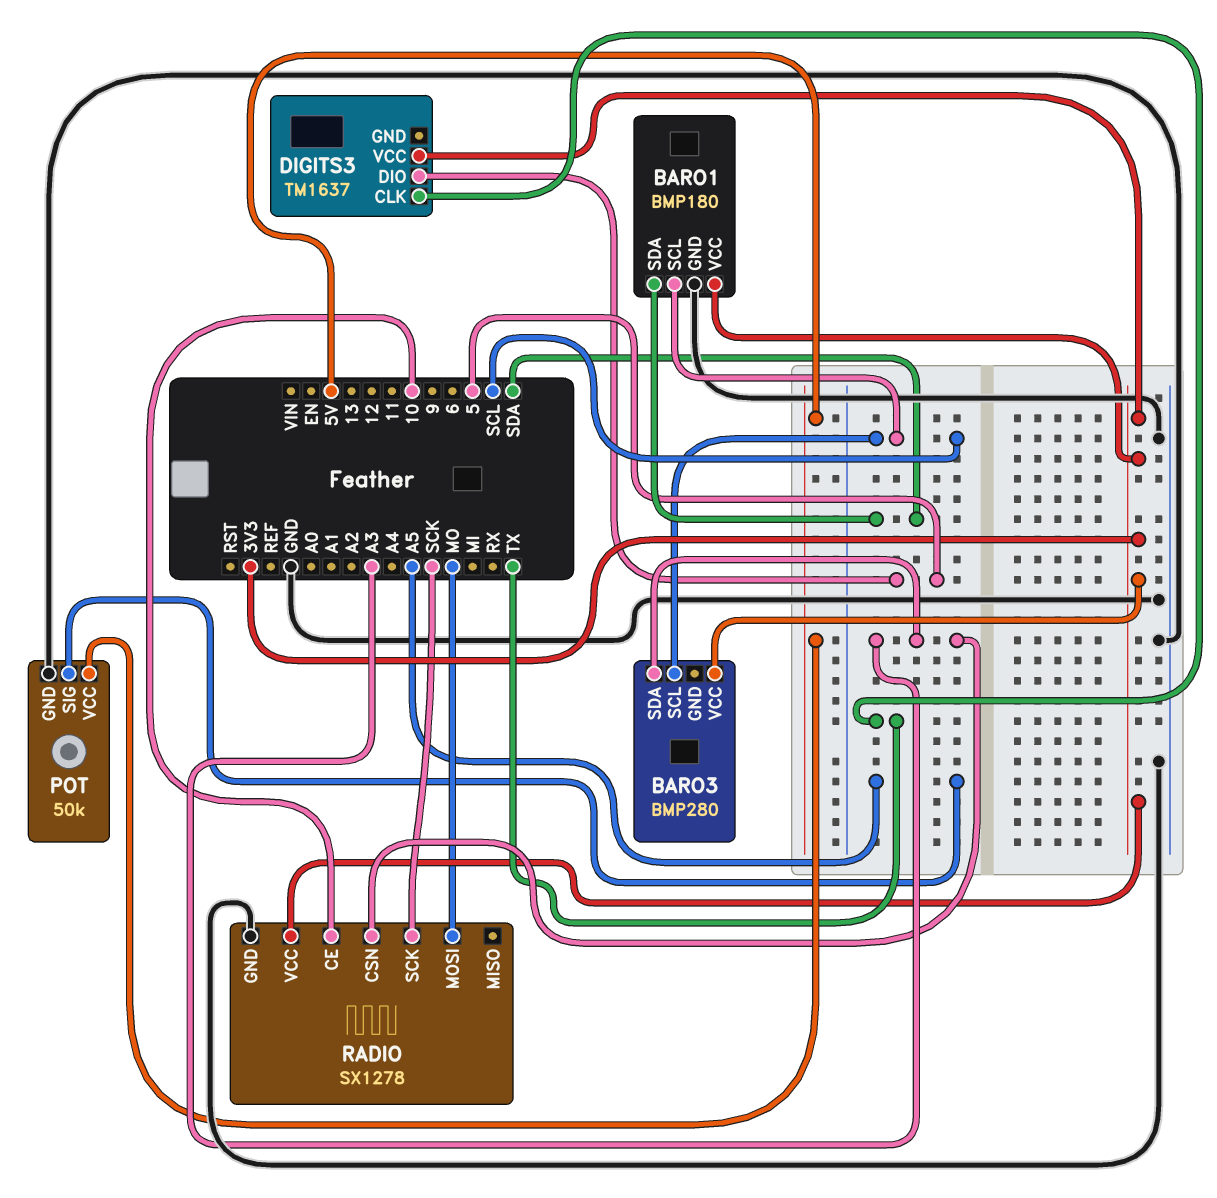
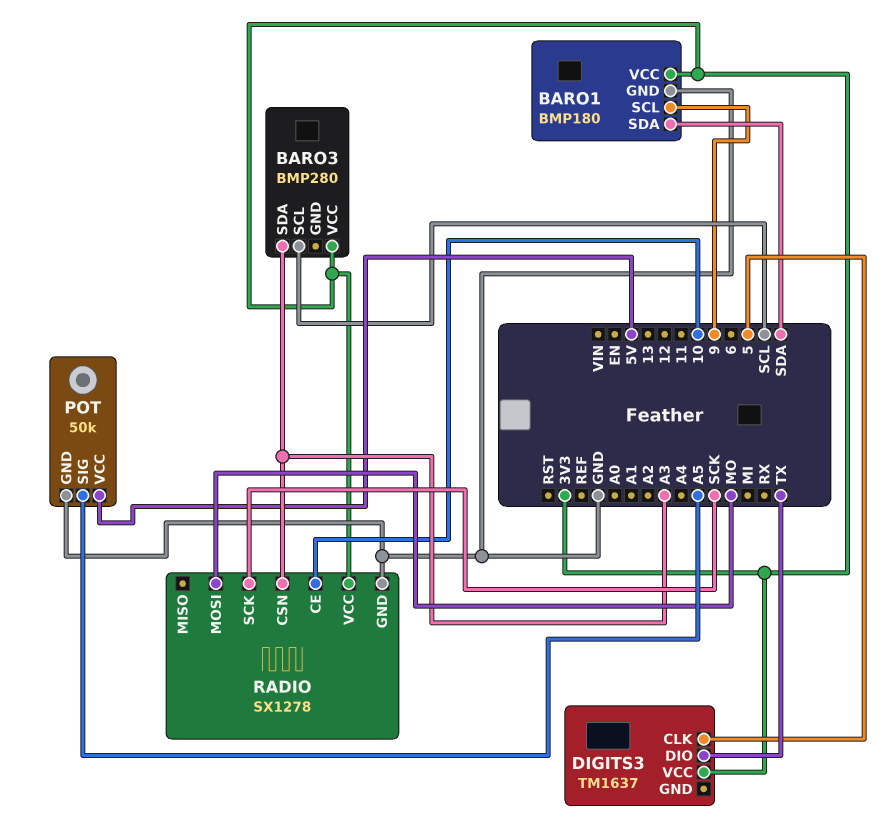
BARO1 pin SCL: SCL -> 9
DIGITS3 pin CLK: TX -> 5
DIGITS3 pin DIO: 5 -> TX

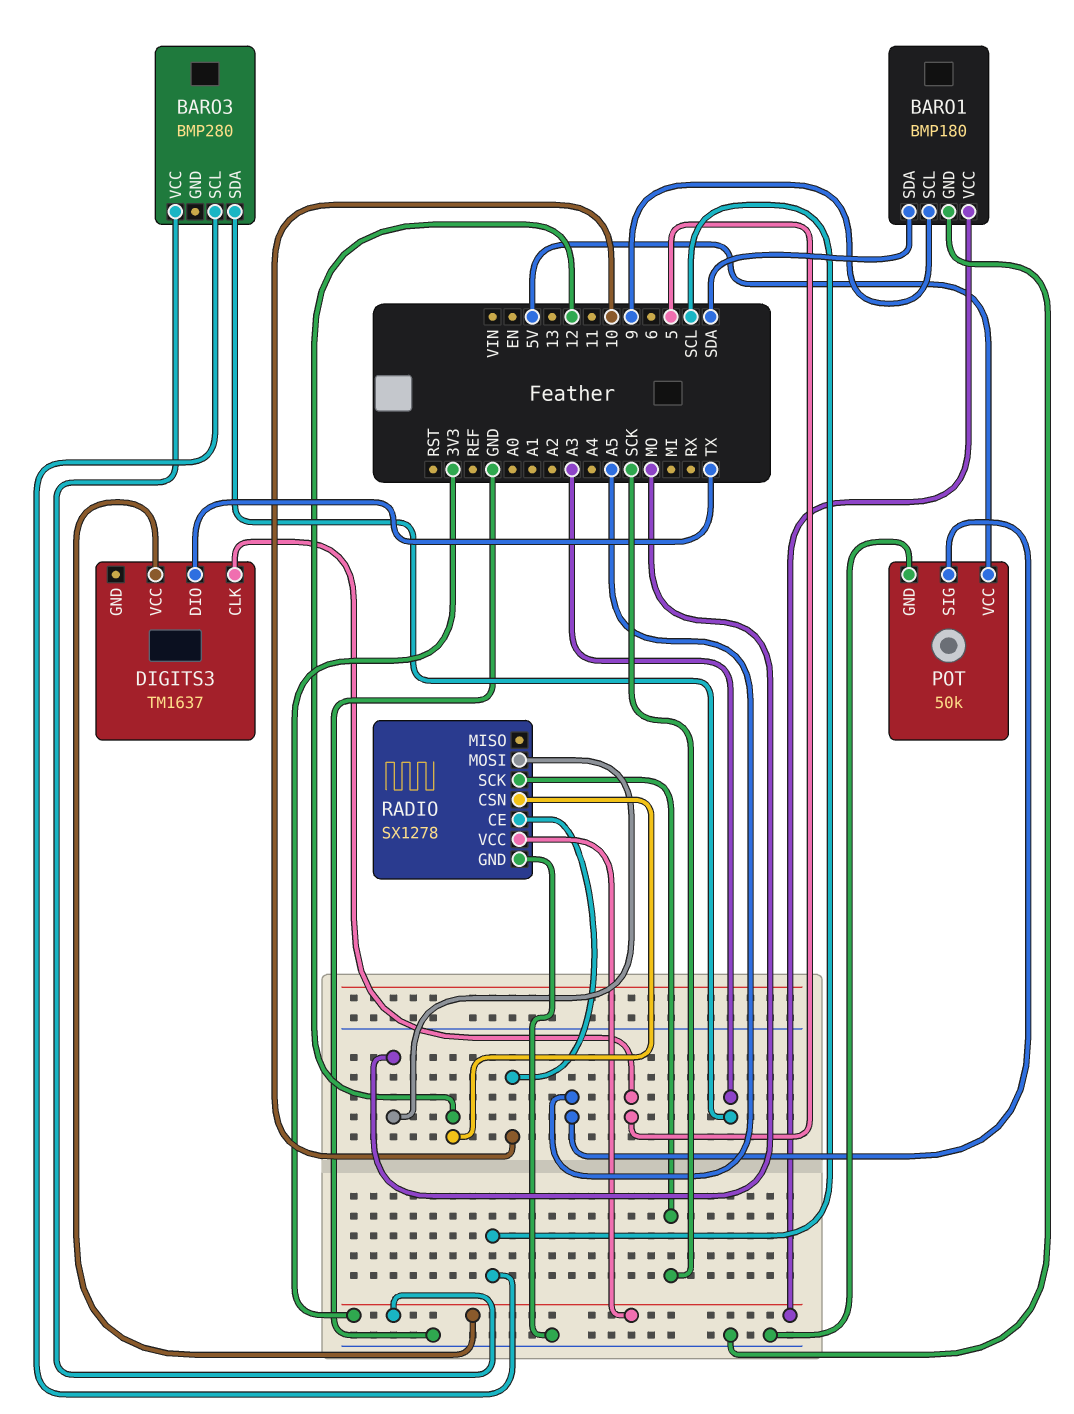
RADIO pin CSN: A3 -> 12

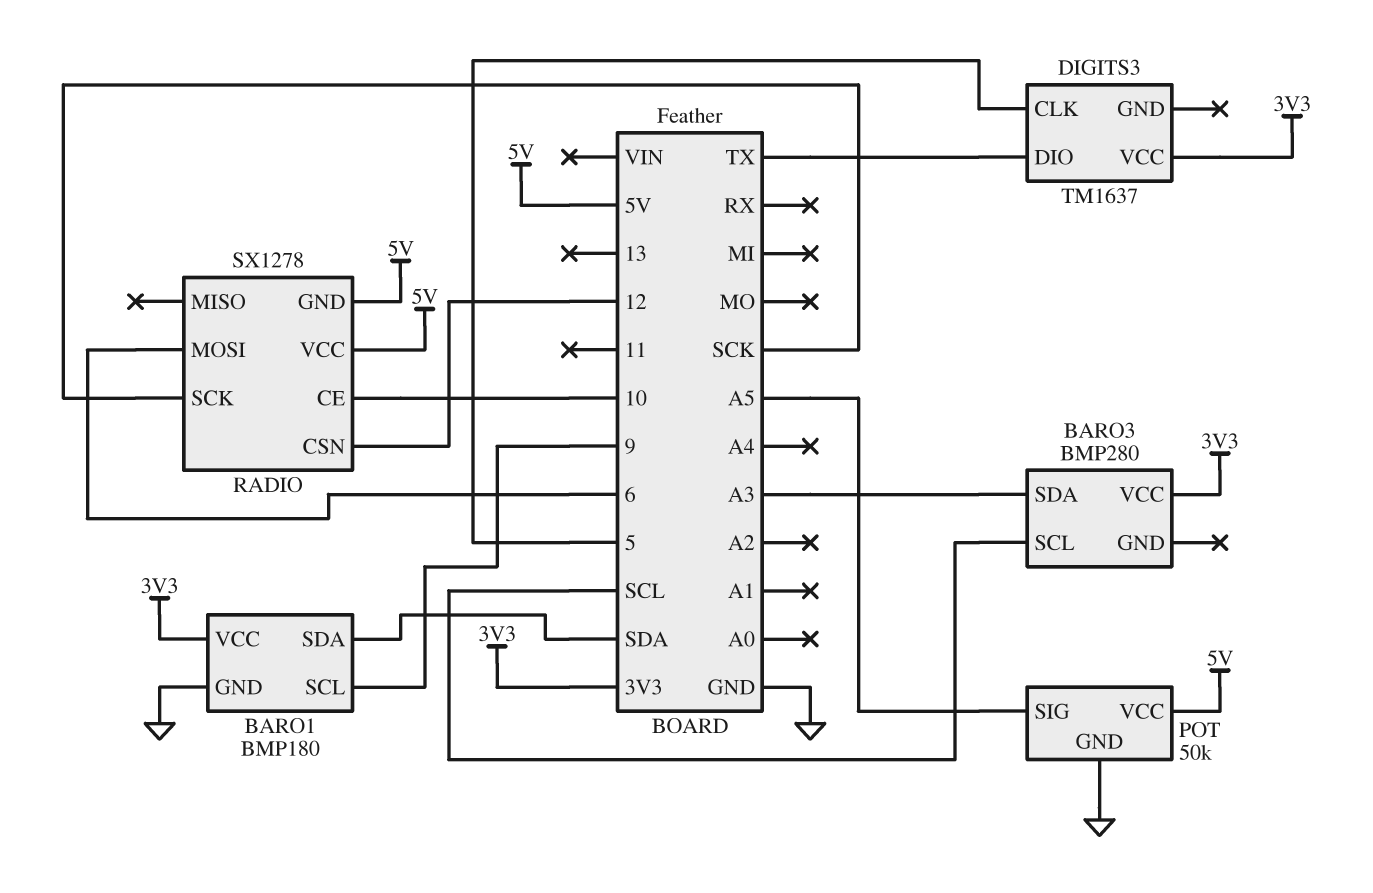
RADIO pin GND: GND -> 5V
RADIO pin MOSI: MO -> 6
RADIO pin VCC: 3V3 -> 5V

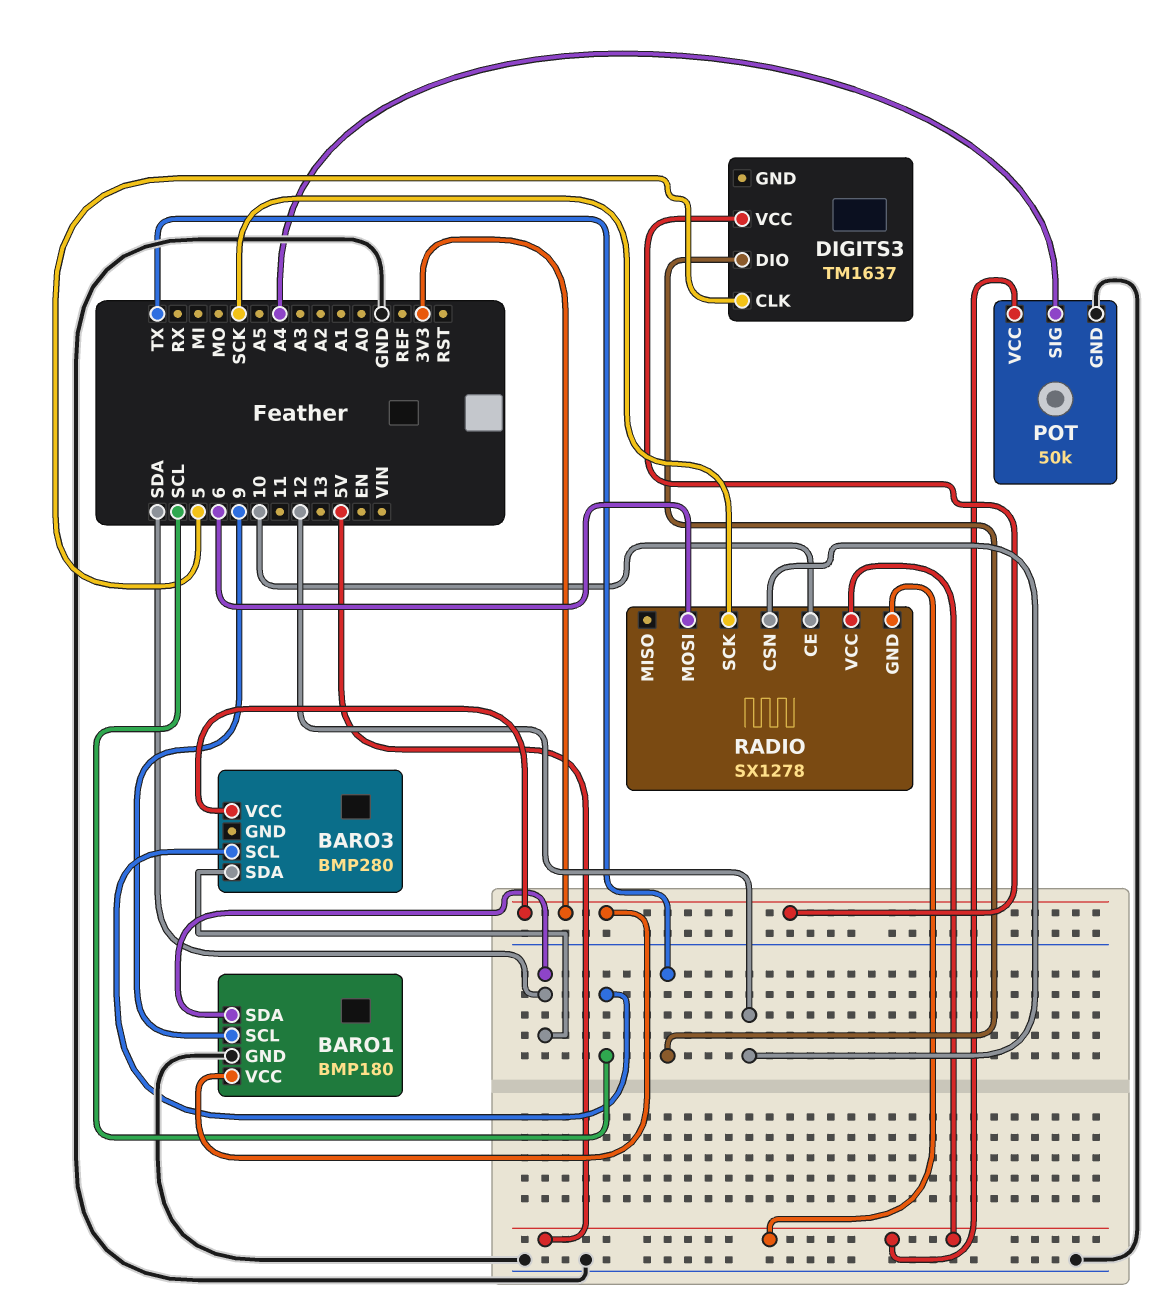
BARO3 pin SDA: A3 -> SDA
POT pin SIG: A5 -> A4

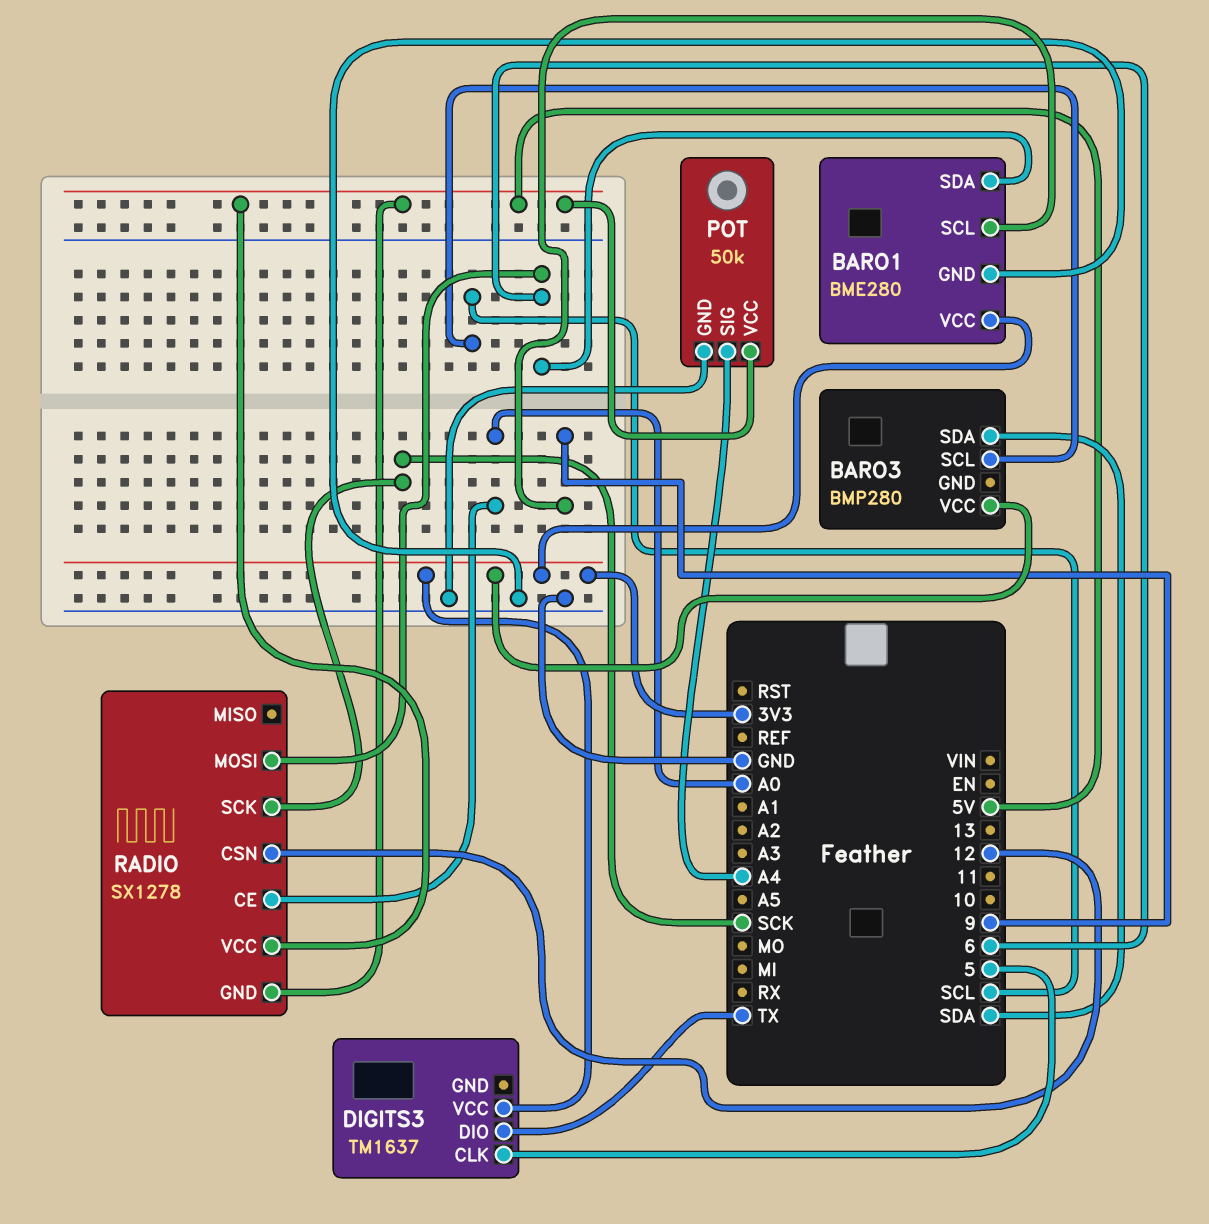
BARO1: BMP180 -> BME280
BARO1 pin SDA: SDA -> 6
RADIO pin CE: 10 -> A0

